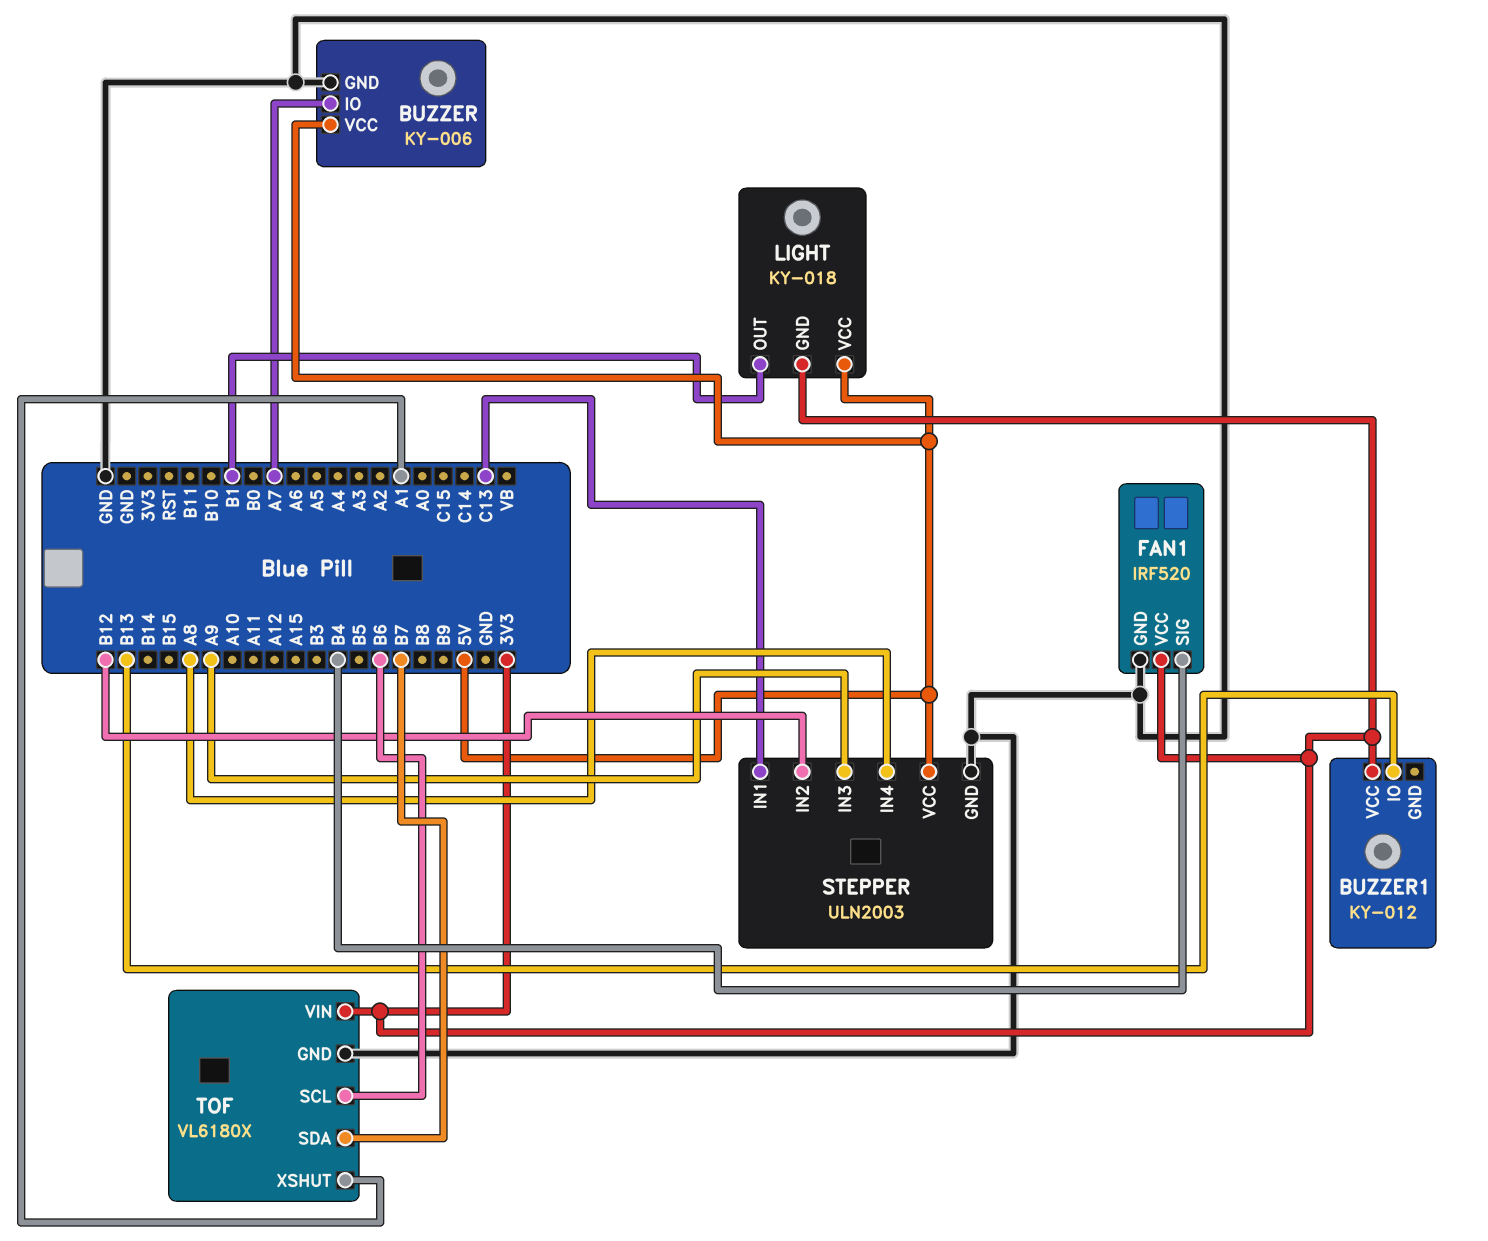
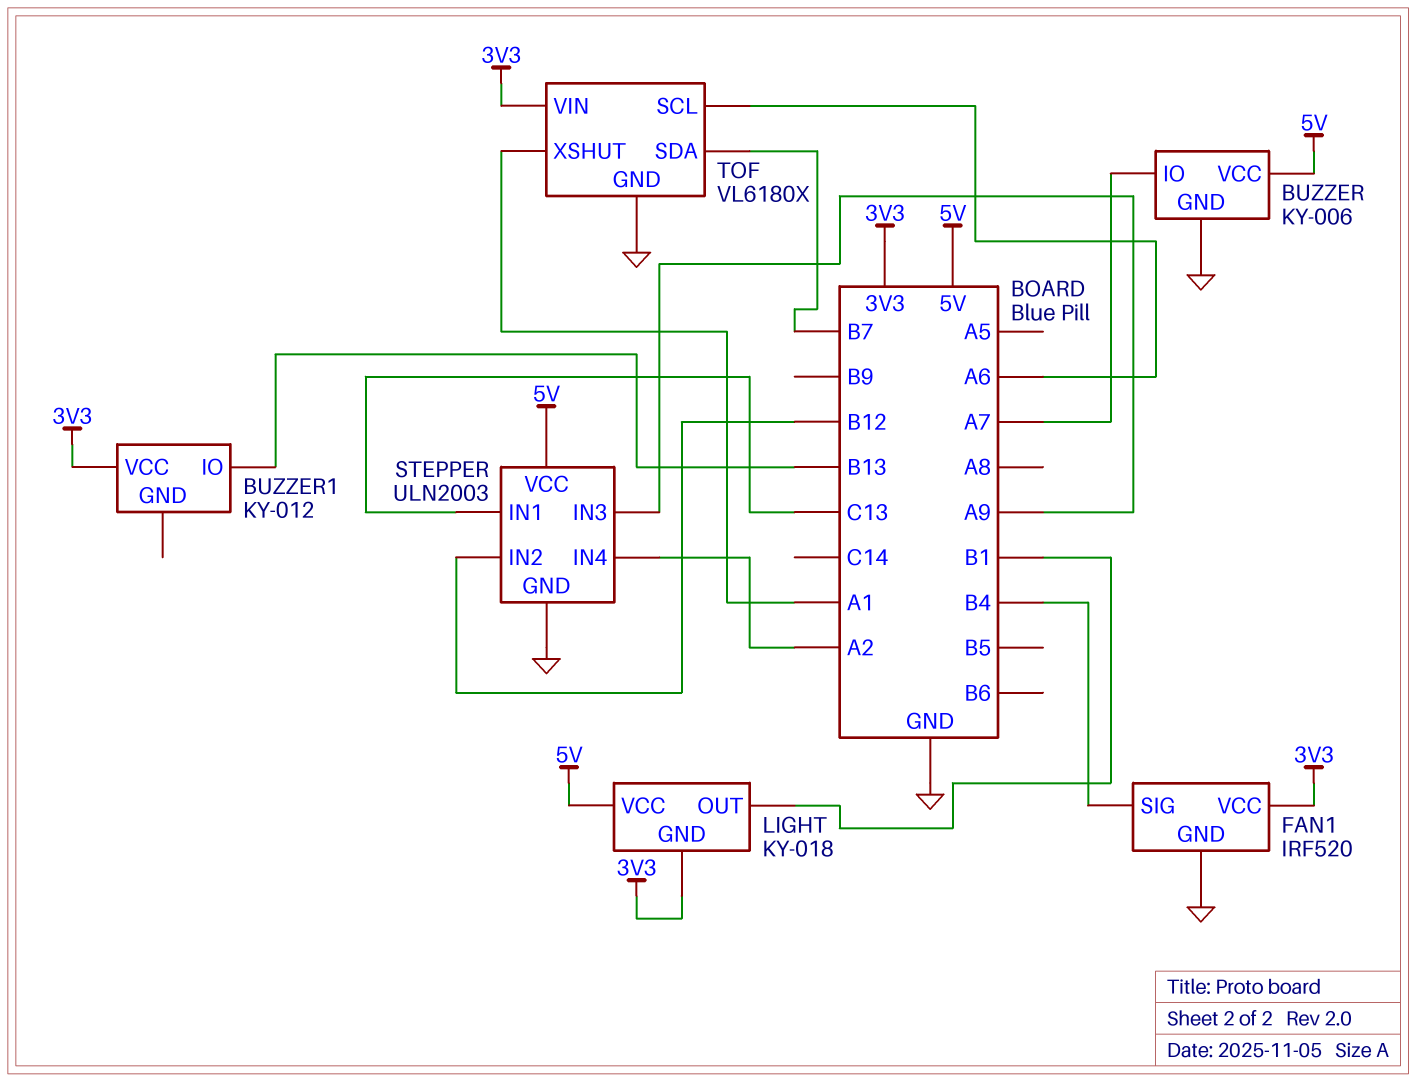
STEPPER pin IN4: A8 -> A2
TOF pin SCL: B6 -> A6

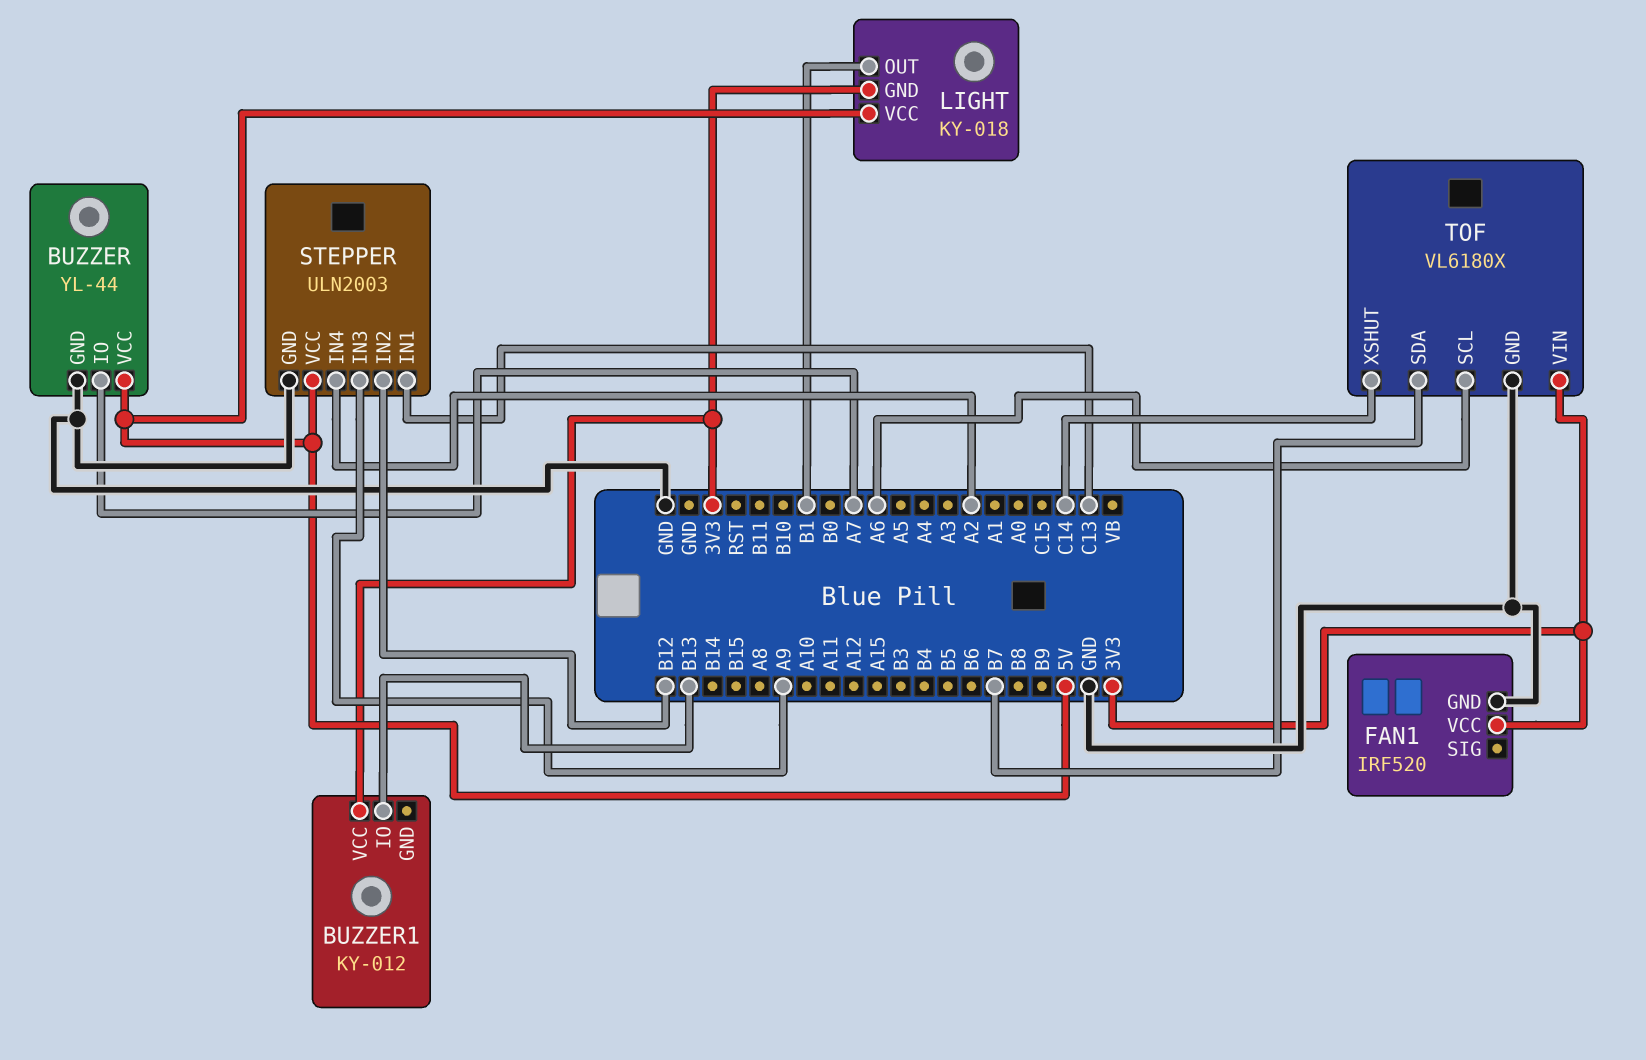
BUZZER: KY-006 -> YL-44
FAN1 pin SIG: B4 -> none
TOF pin XSHUT: A1 -> C14

